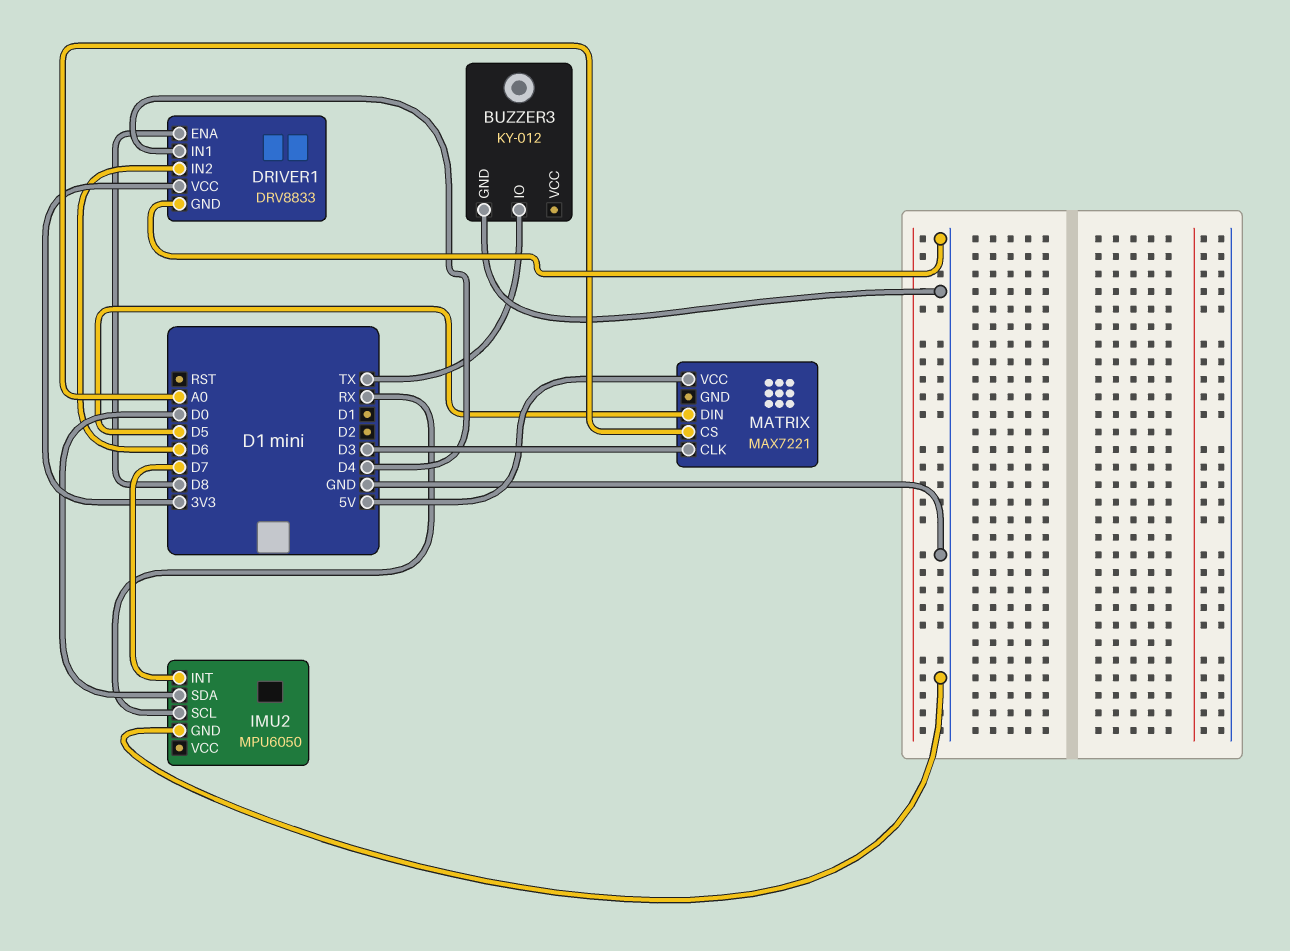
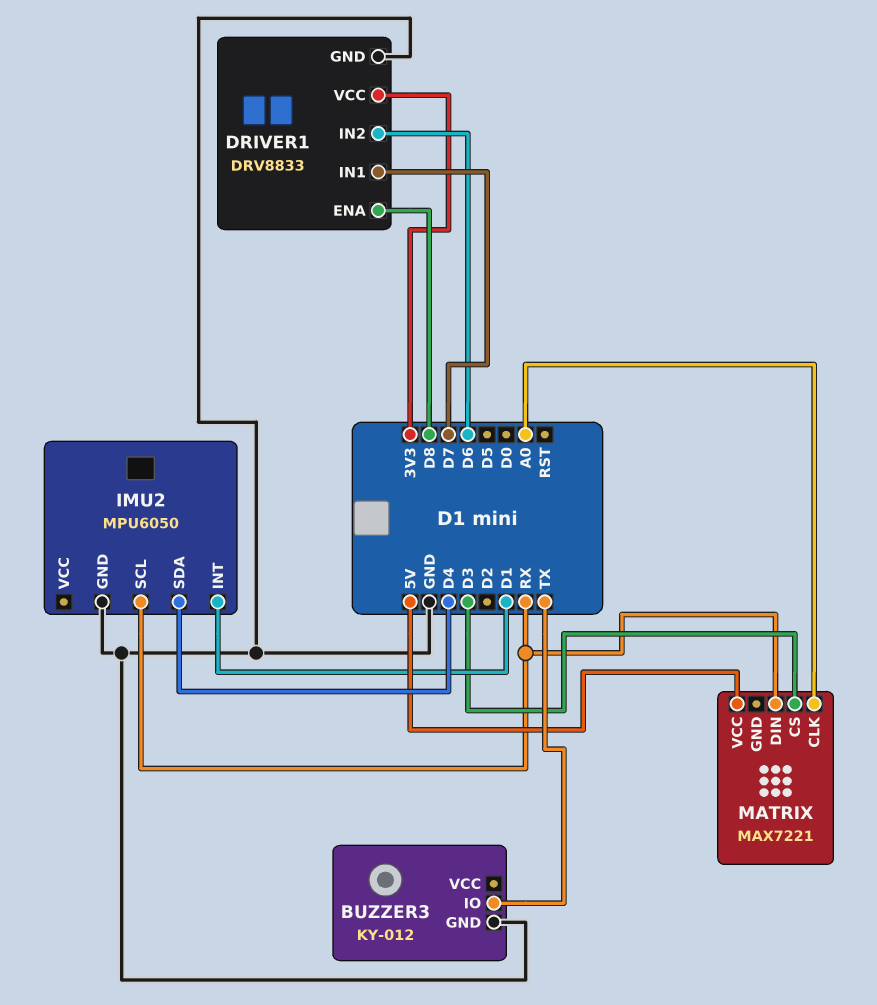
DRIVER1 pin IN1: D4 -> D7
IMU2 pin INT: D7 -> D1
IMU2 pin SDA: D0 -> D4
MATRIX pin CLK: D3 -> A0
MATRIX pin CS: A0 -> D3
MATRIX pin DIN: D5 -> RX

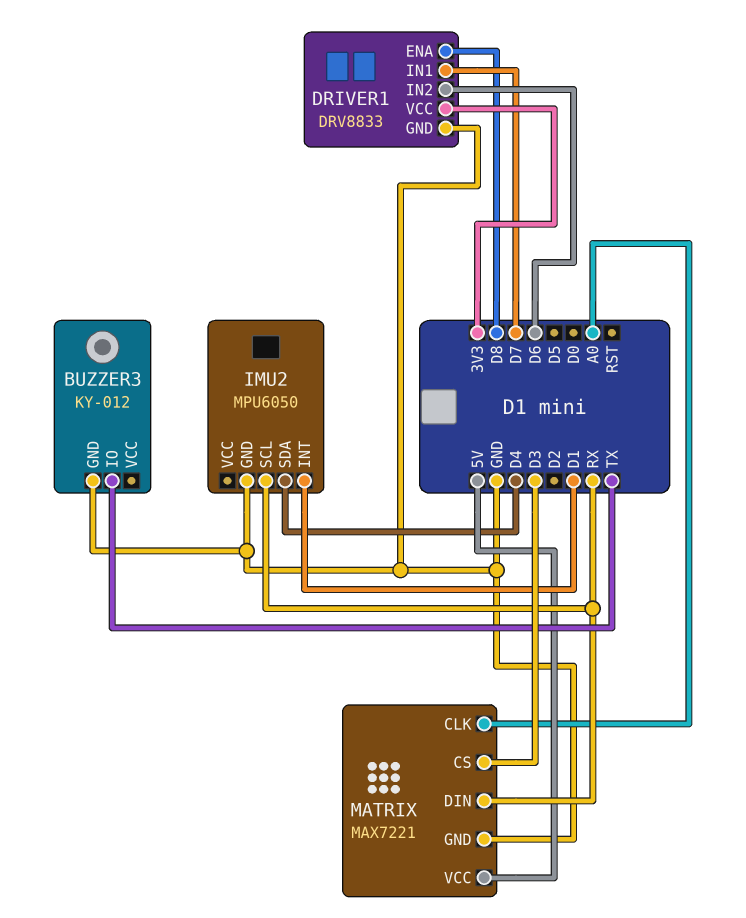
MATRIX pin GND: none -> GND

